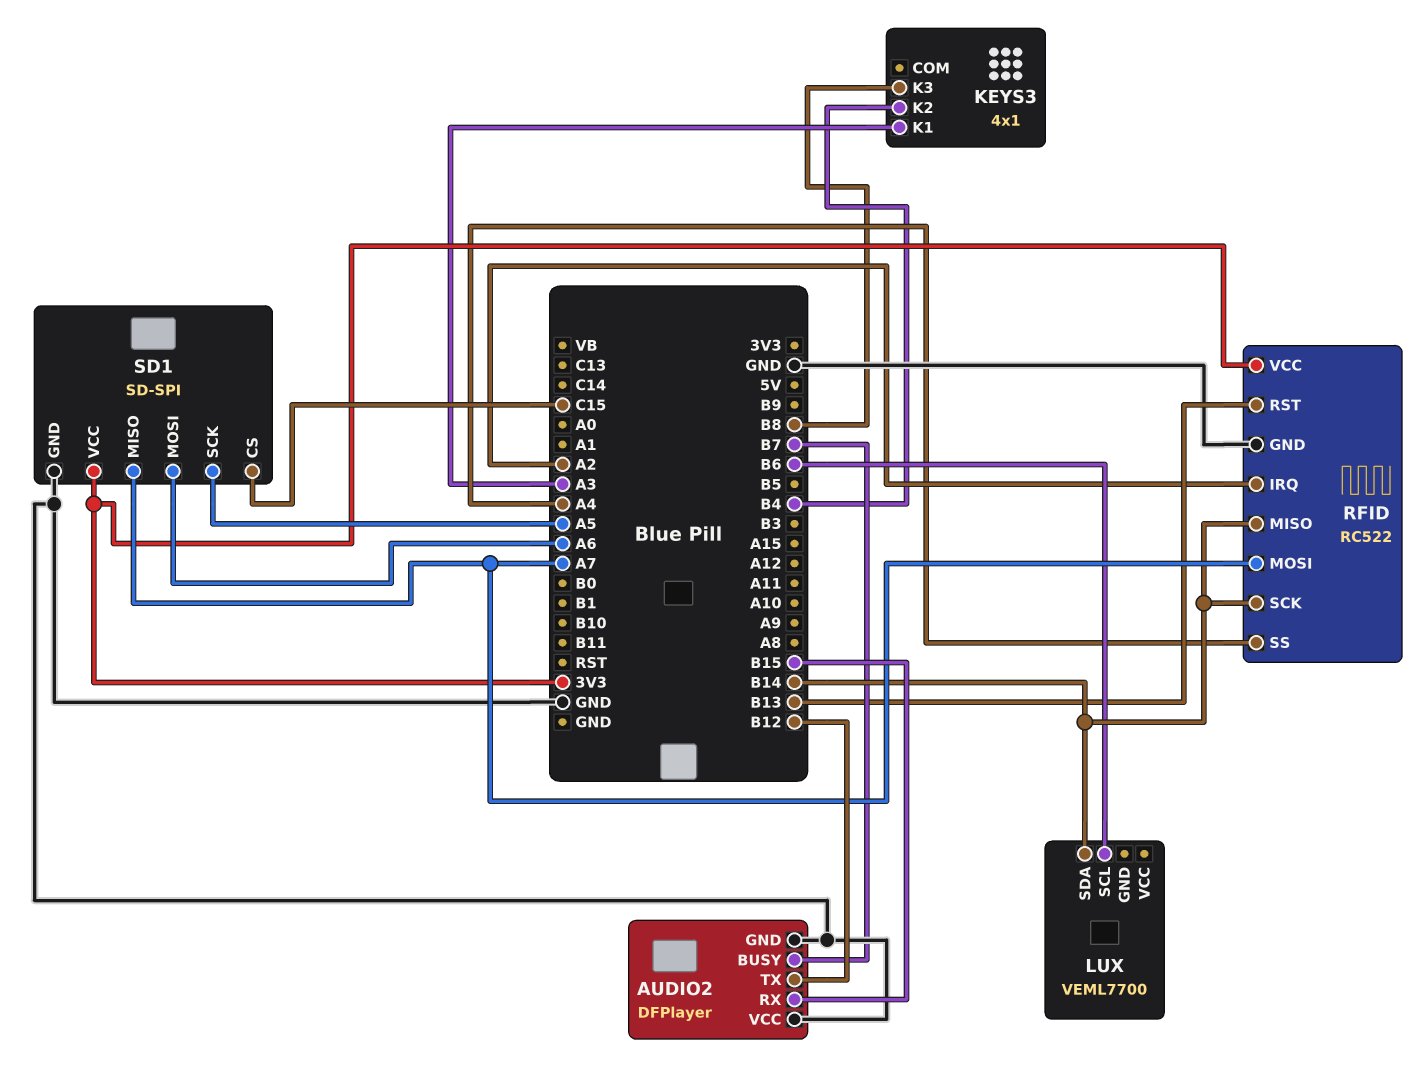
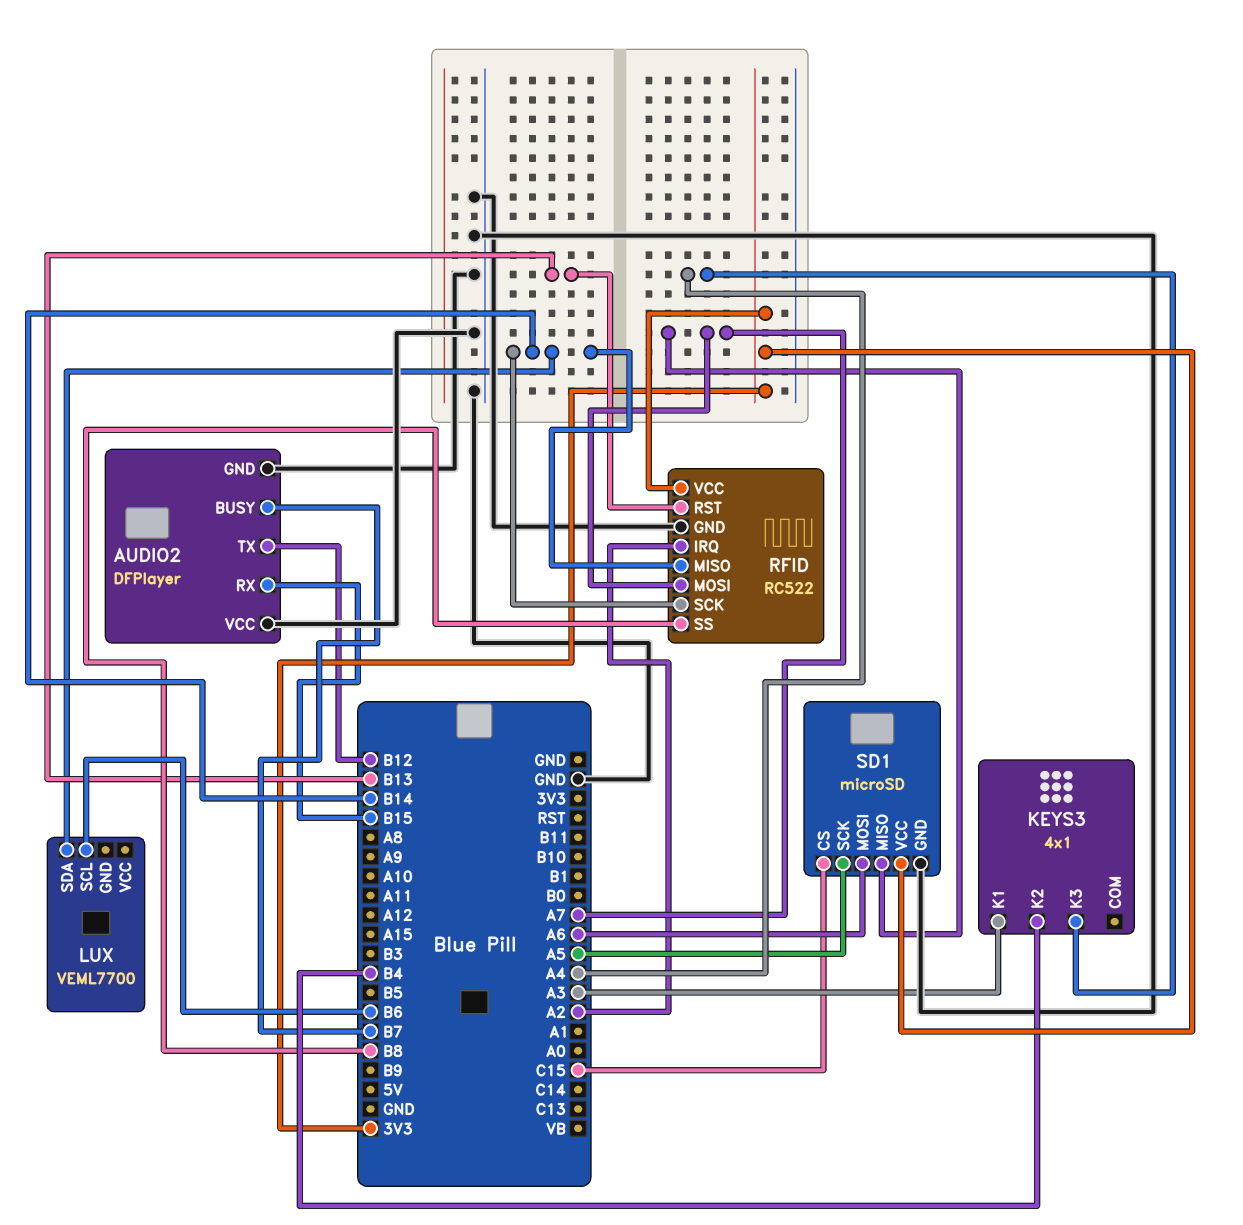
KEYS3 pin K3: B8 -> A4
RFID pin SS: A4 -> B8
SD1: SD-SPI -> microSD

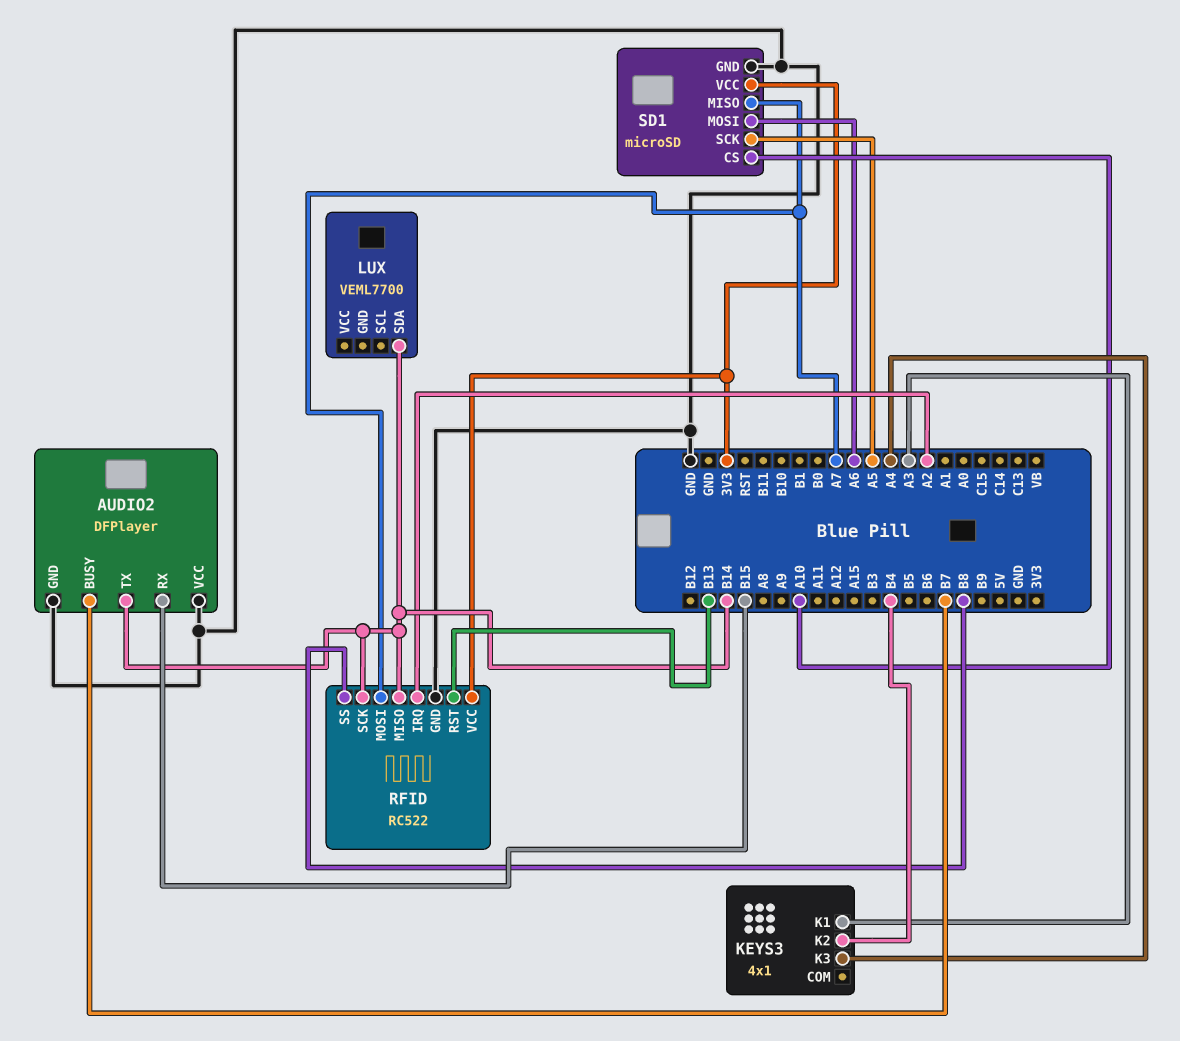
AUDIO2 pin TX: B12 -> B14
LUX pin SCL: B6 -> none
SD1 pin CS: C15 -> A10

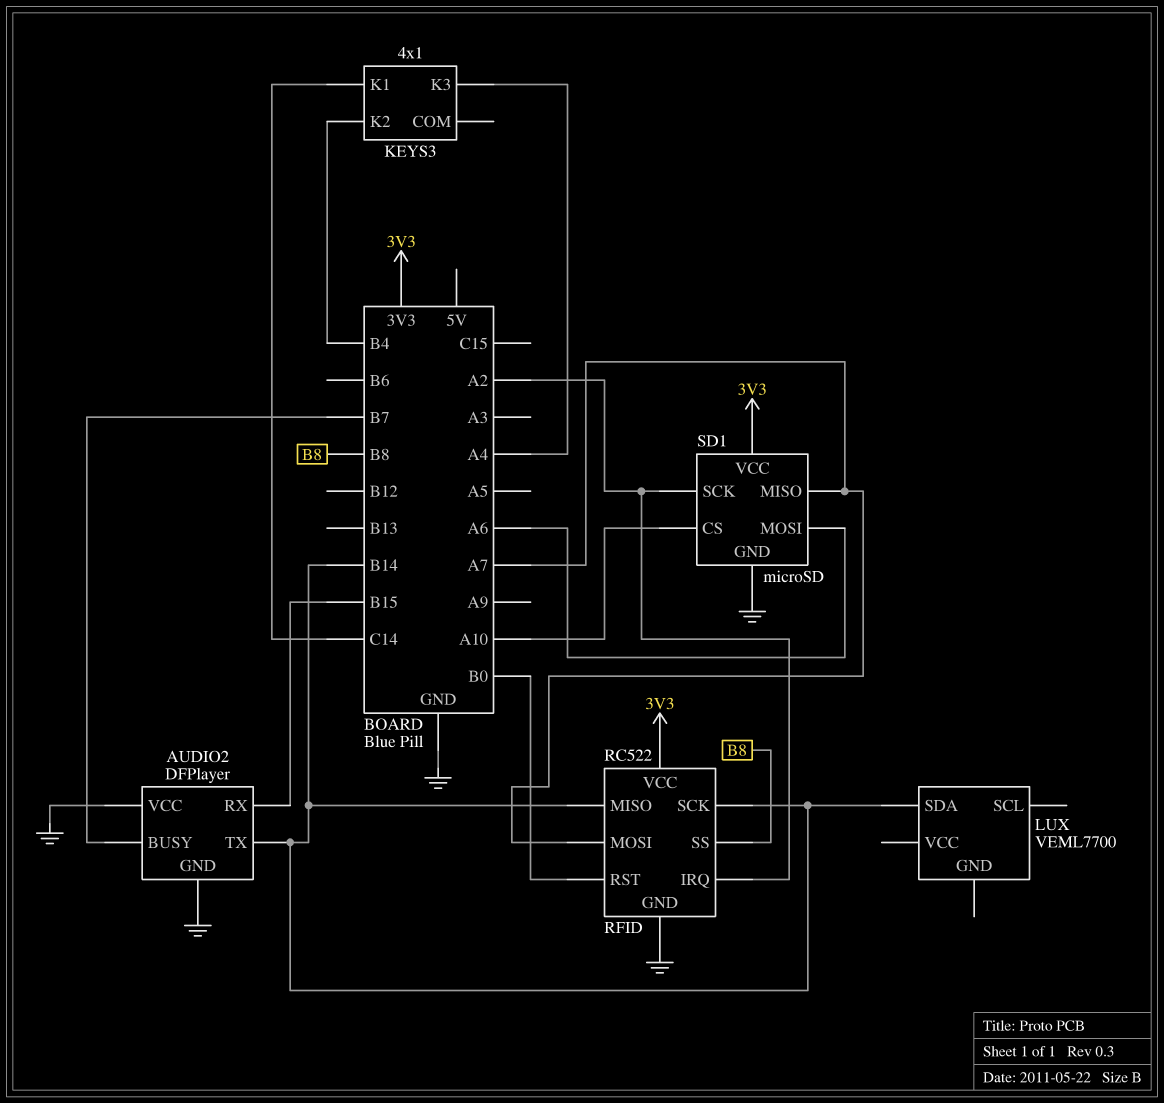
KEYS3 pin K1: A3 -> C14
RFID pin RST: B13 -> B0
SD1 pin SCK: A5 -> A2

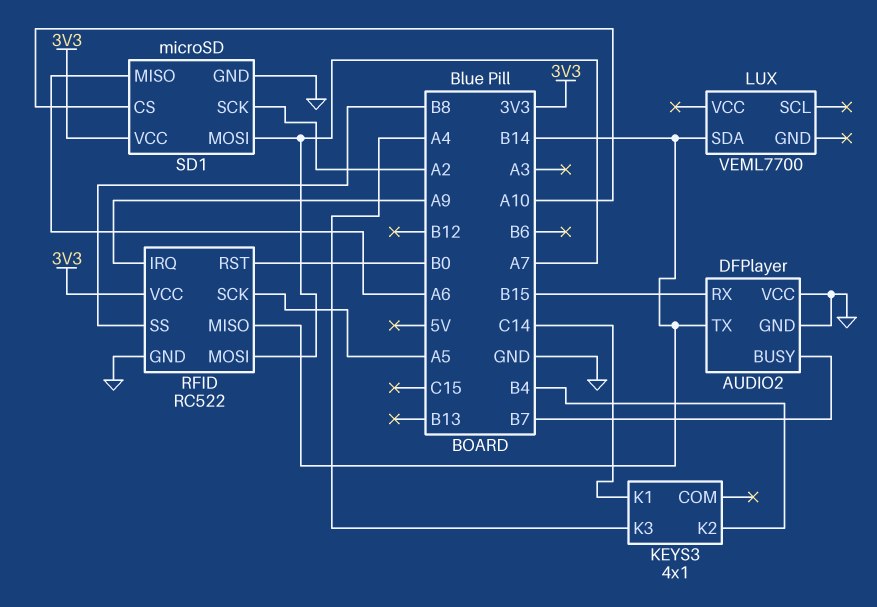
RFID pin IRQ: A2 -> A9
RFID pin SCK: B14 -> A5
SD1 pin MISO: A7 -> A6
SD1 pin MOSI: A6 -> A7

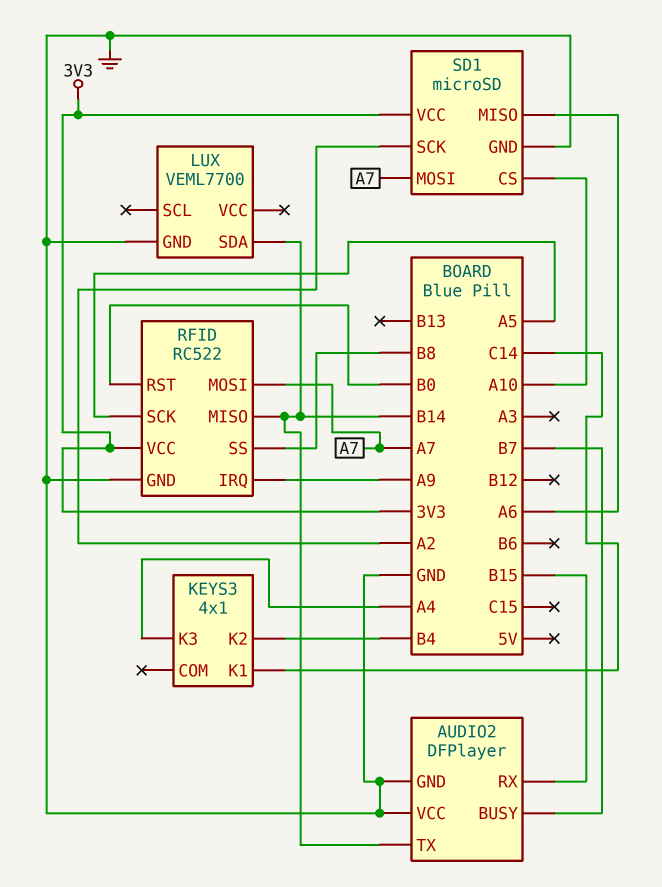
LUX pin GND: none -> GND

